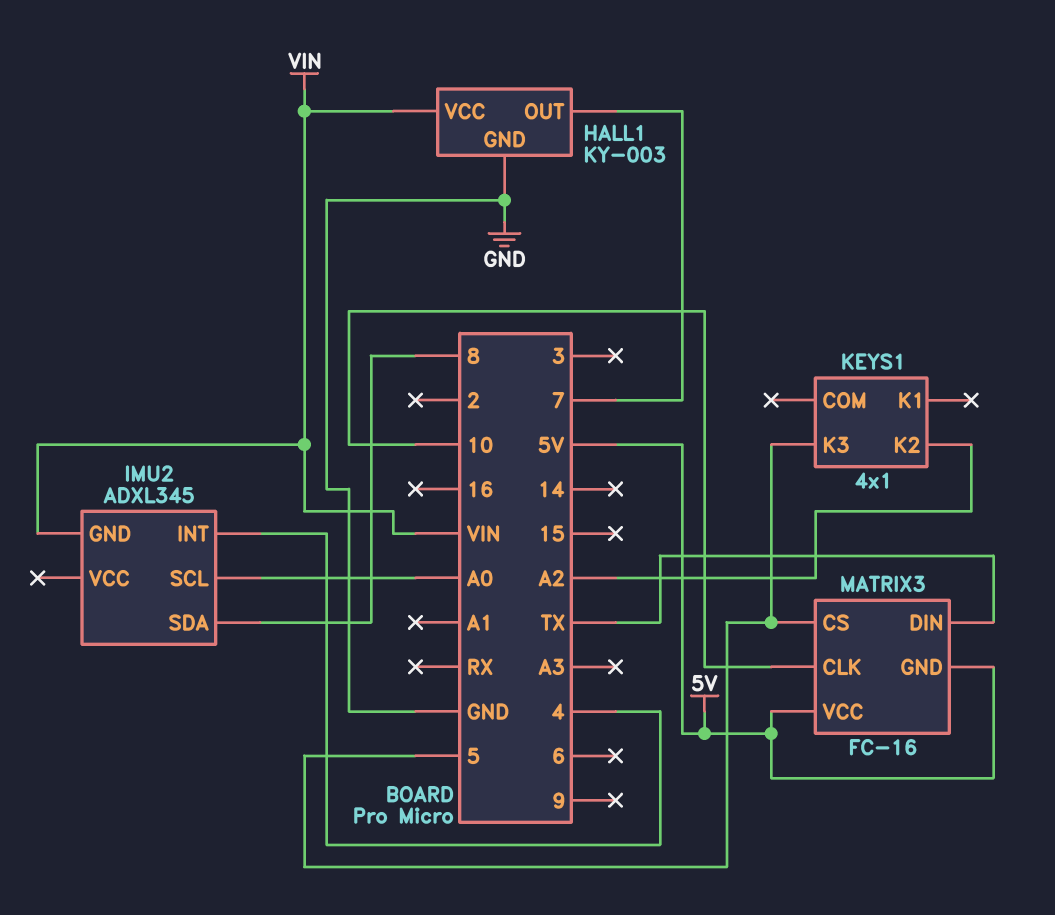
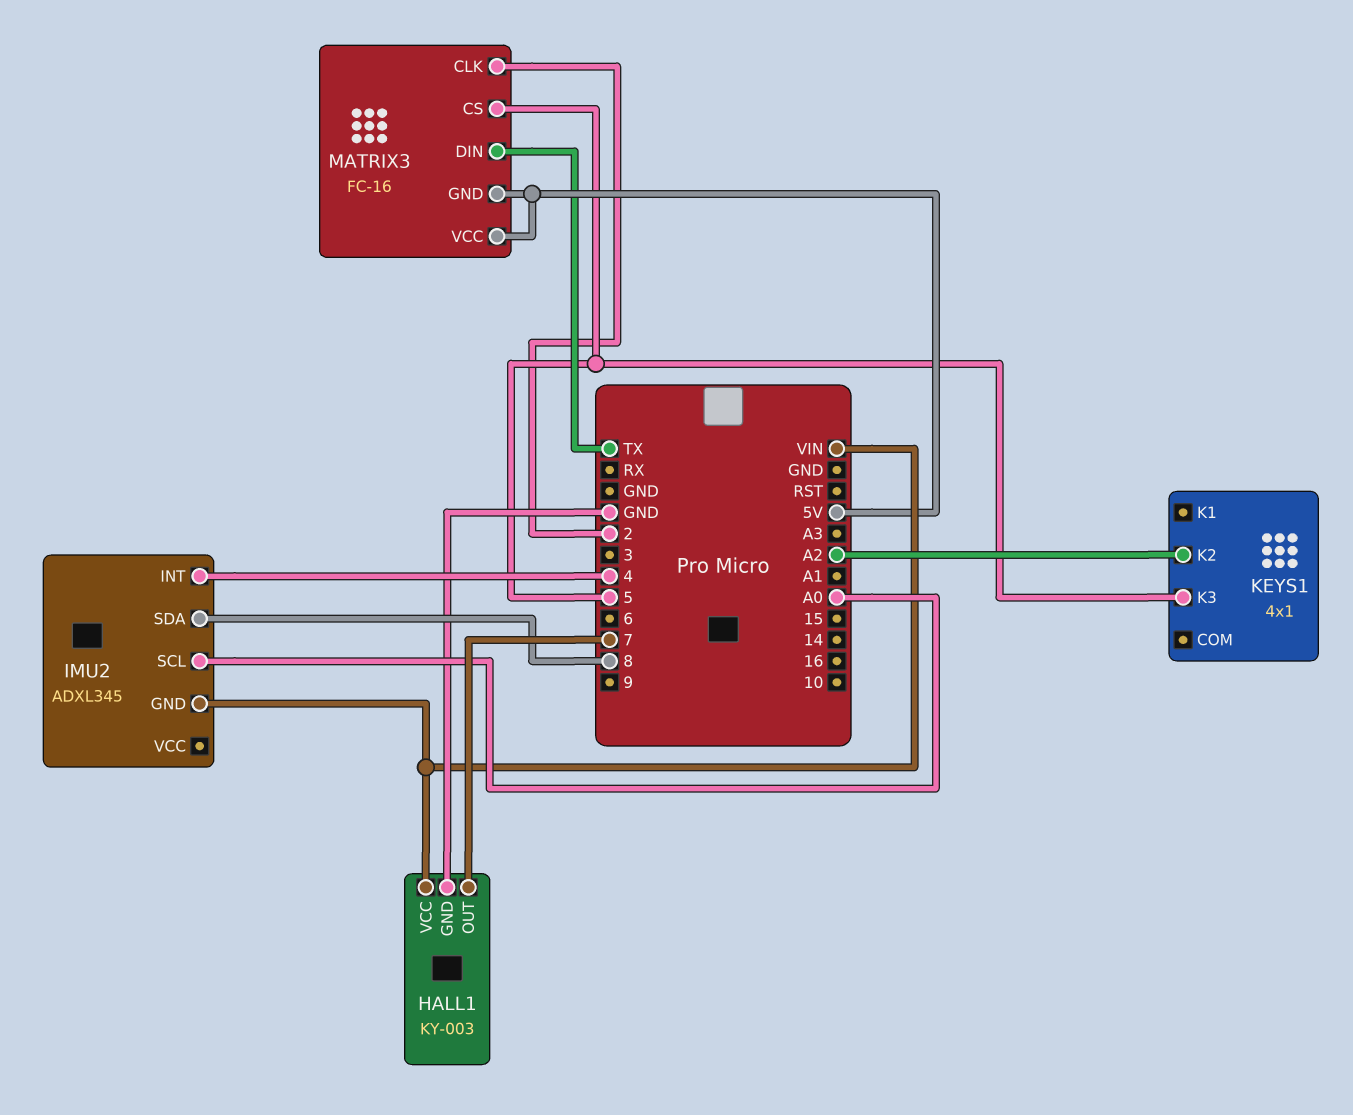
MATRIX3 pin CLK: 10 -> 2

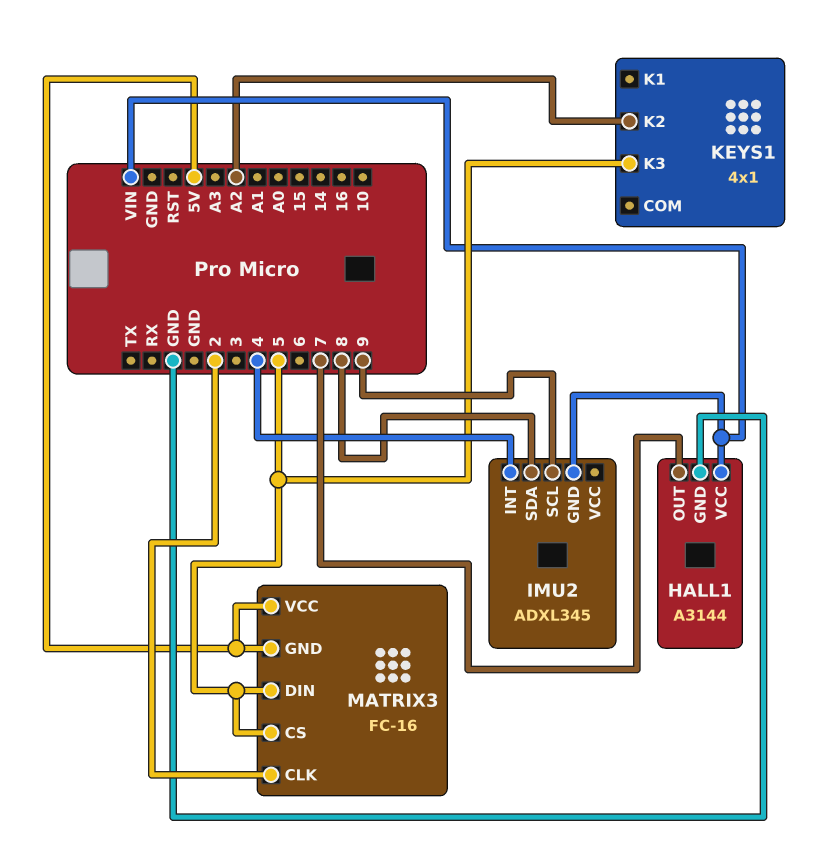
HALL1: KY-003 -> A3144
IMU2 pin SCL: A0 -> 9
MATRIX3 pin DIN: TX -> 5

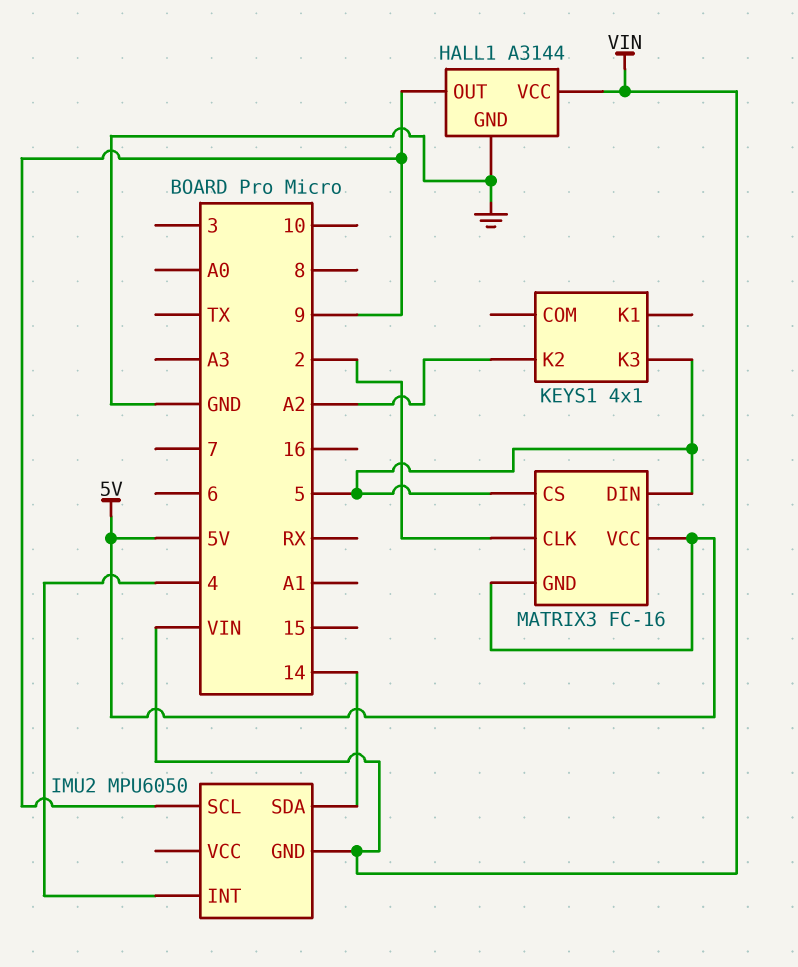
HALL1 pin OUT: 7 -> 9
IMU2: ADXL345 -> MPU6050
IMU2 pin SDA: 8 -> 14

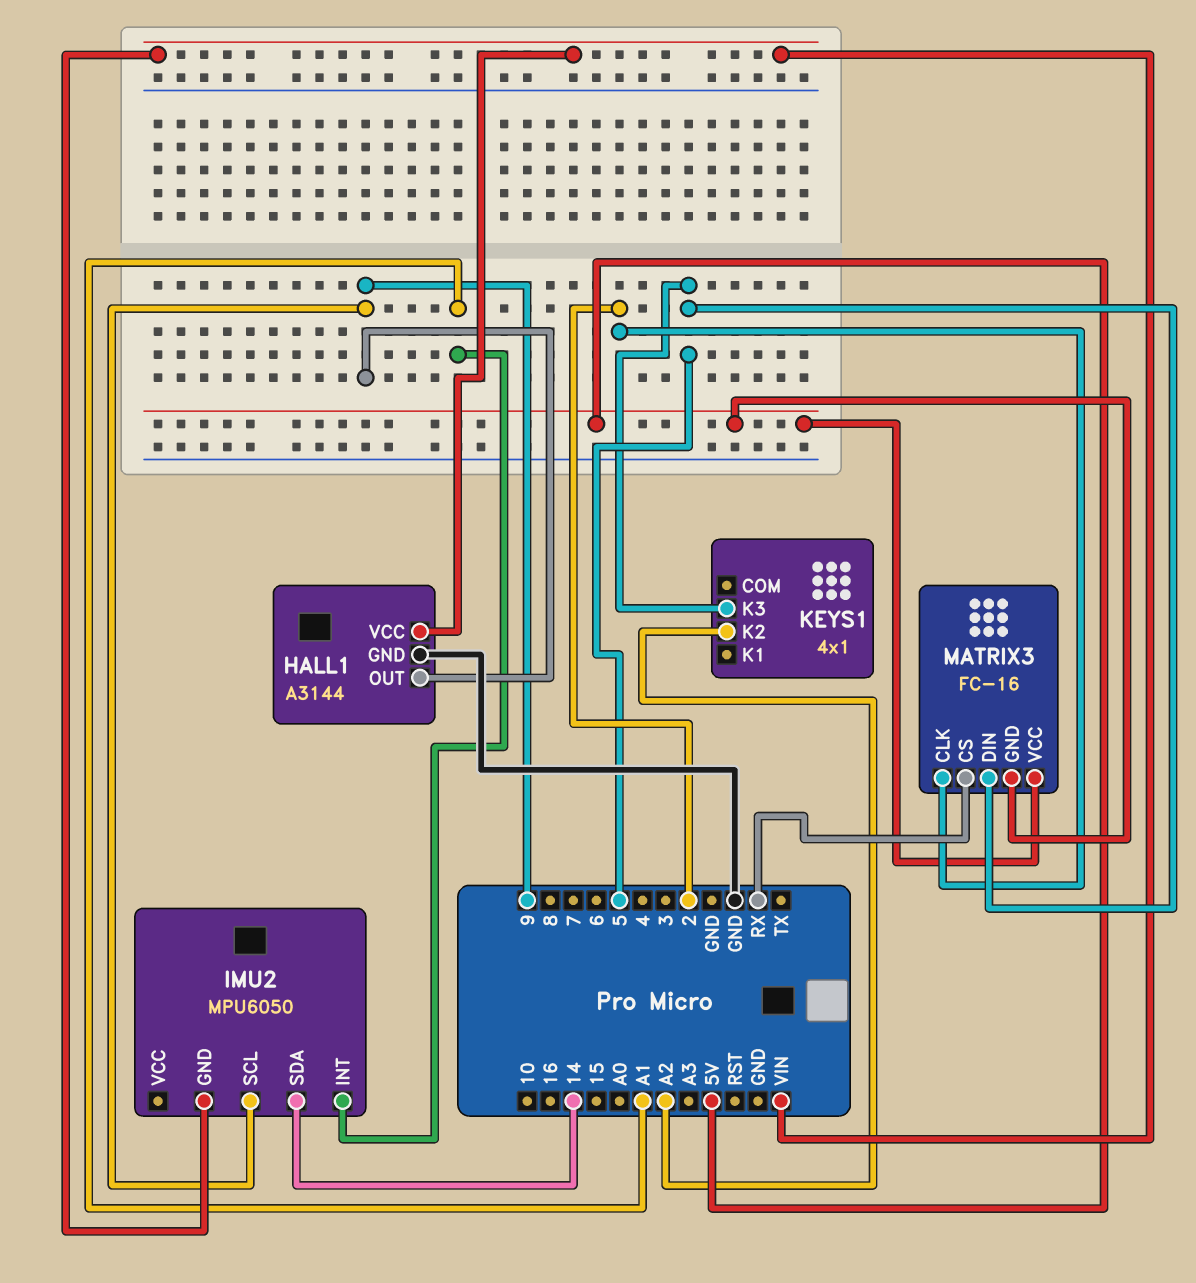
IMU2 pin INT: 4 -> A1
MATRIX3 pin CS: 5 -> RX

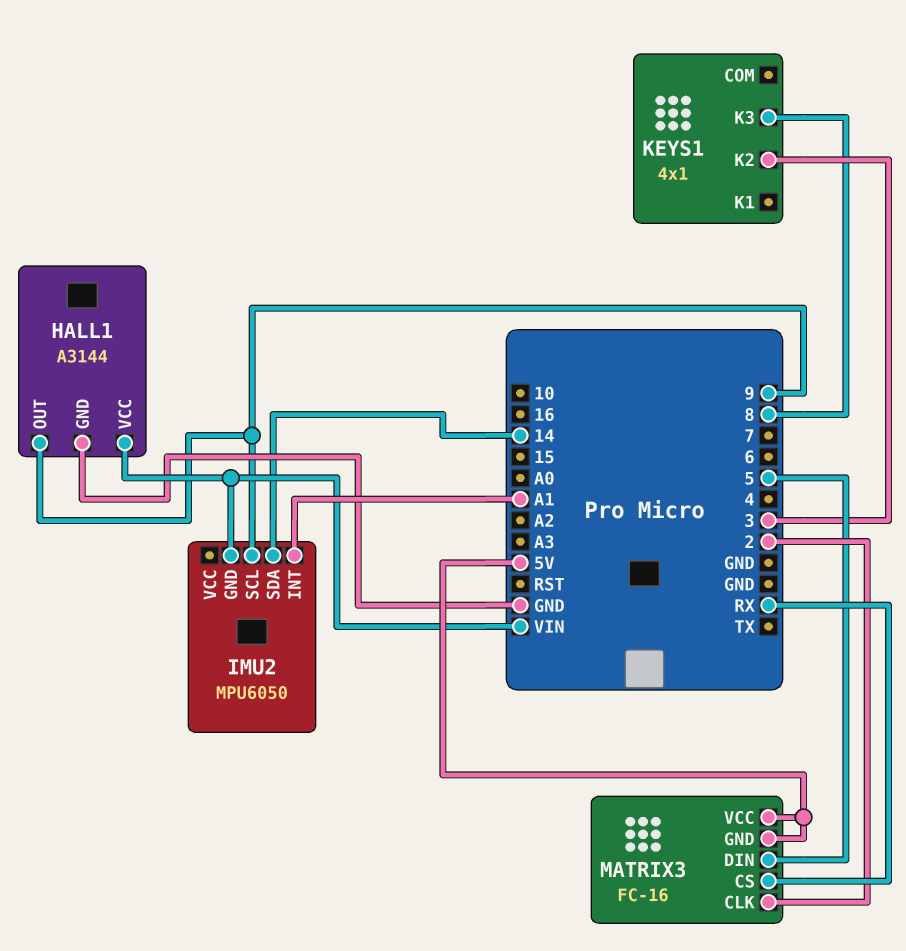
KEYS1 pin K2: A2 -> 3
KEYS1 pin K3: 5 -> 8

